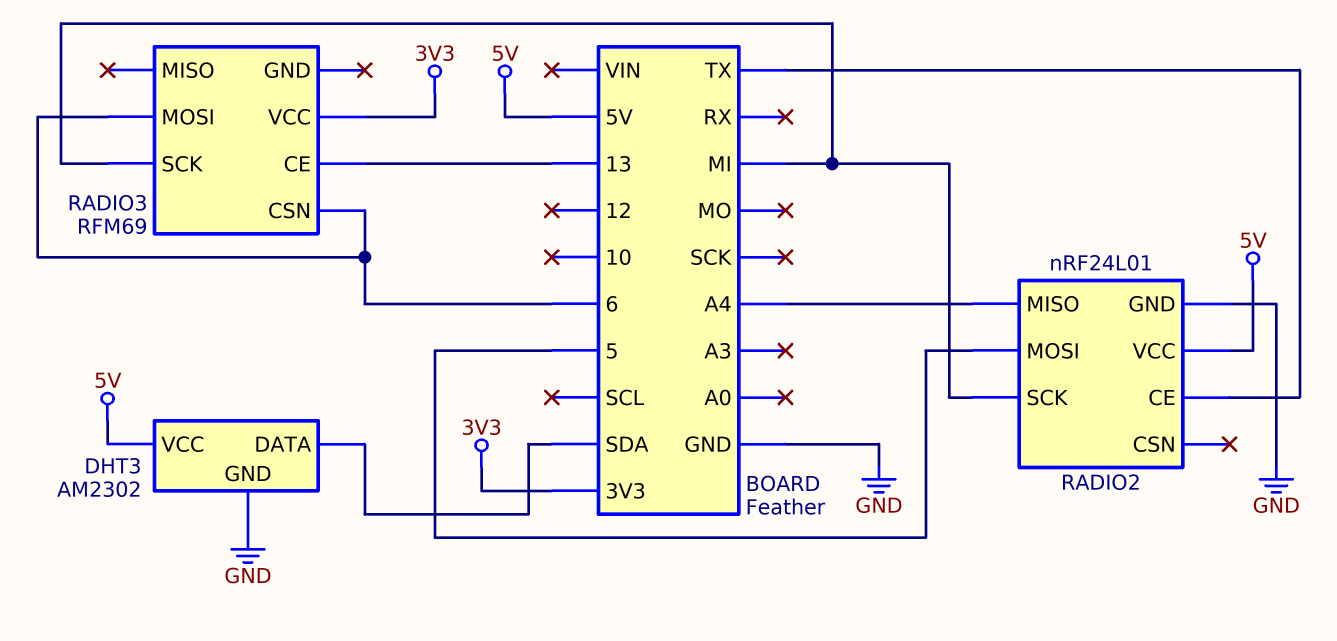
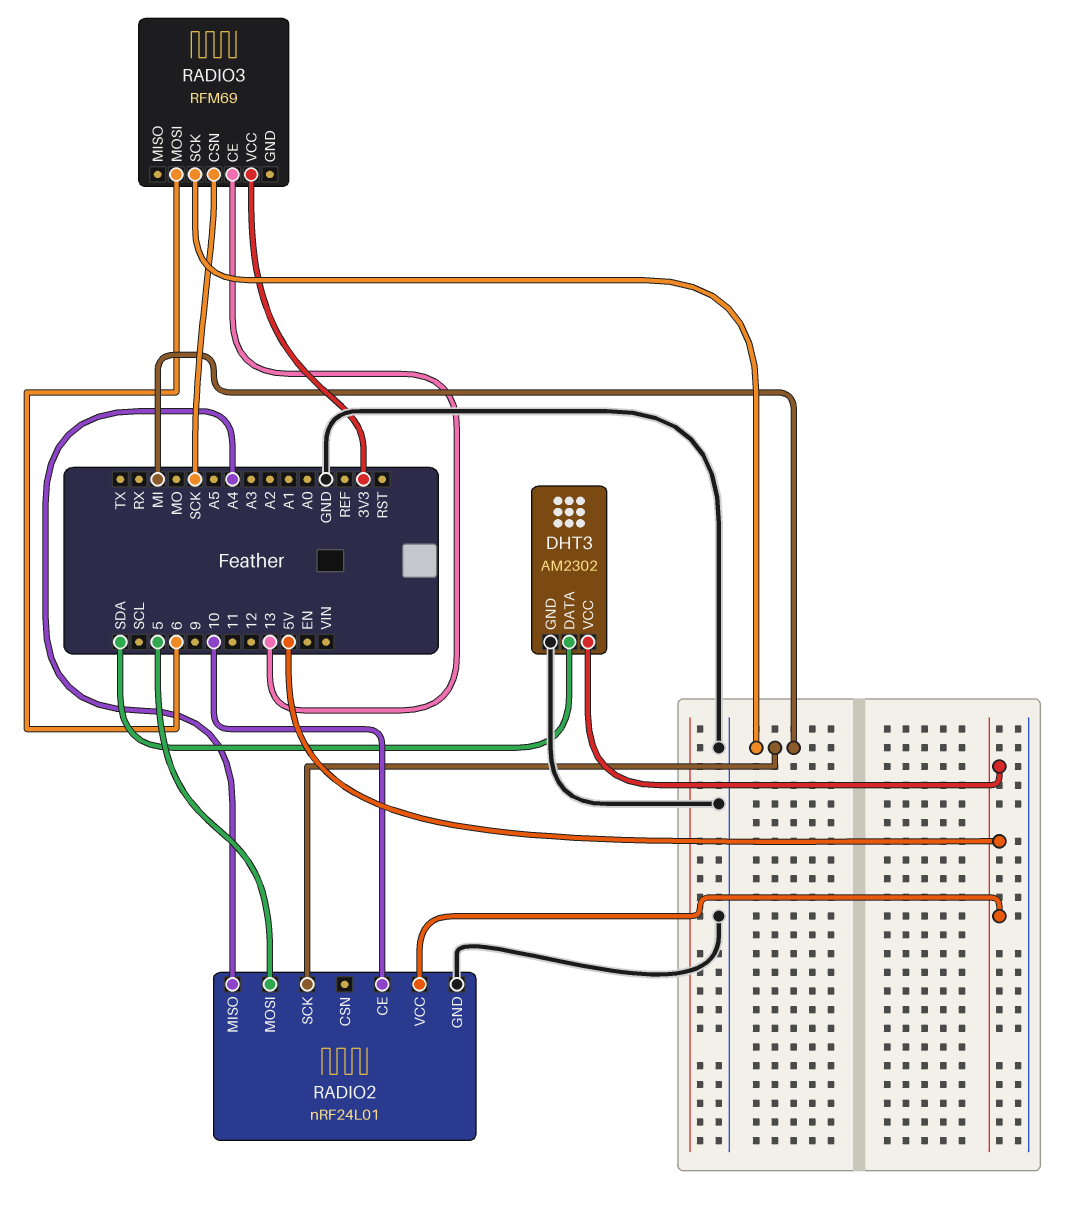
RADIO2 pin CE: TX -> 10
RADIO3 pin CSN: 6 -> SCK

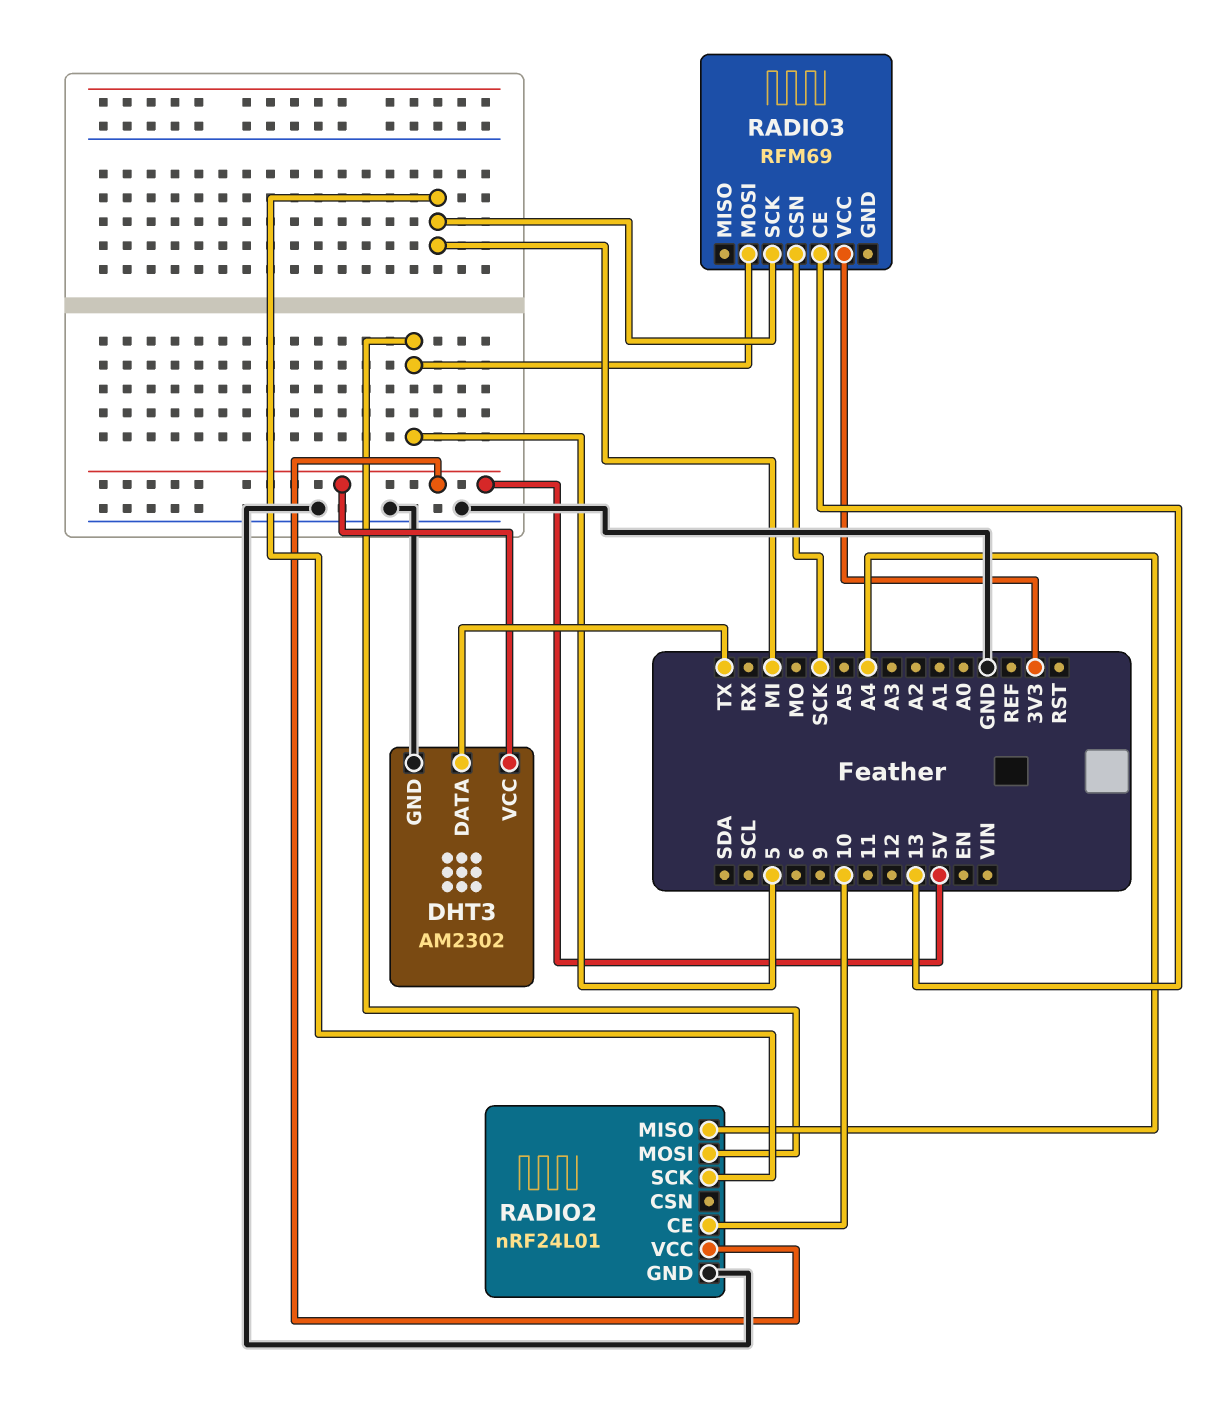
DHT3 pin DATA: SDA -> TX
RADIO3 pin MOSI: 6 -> 5

